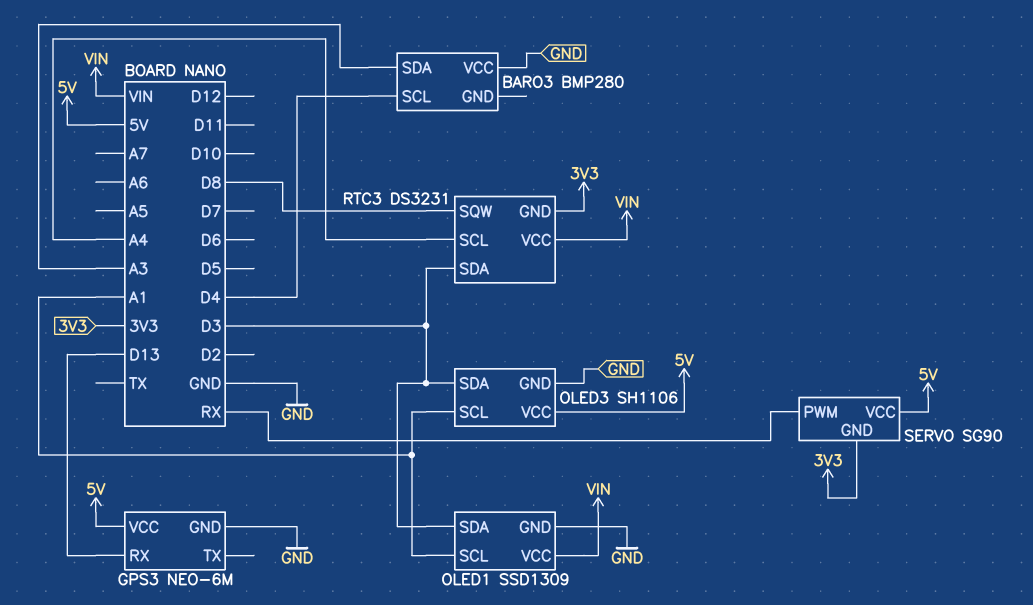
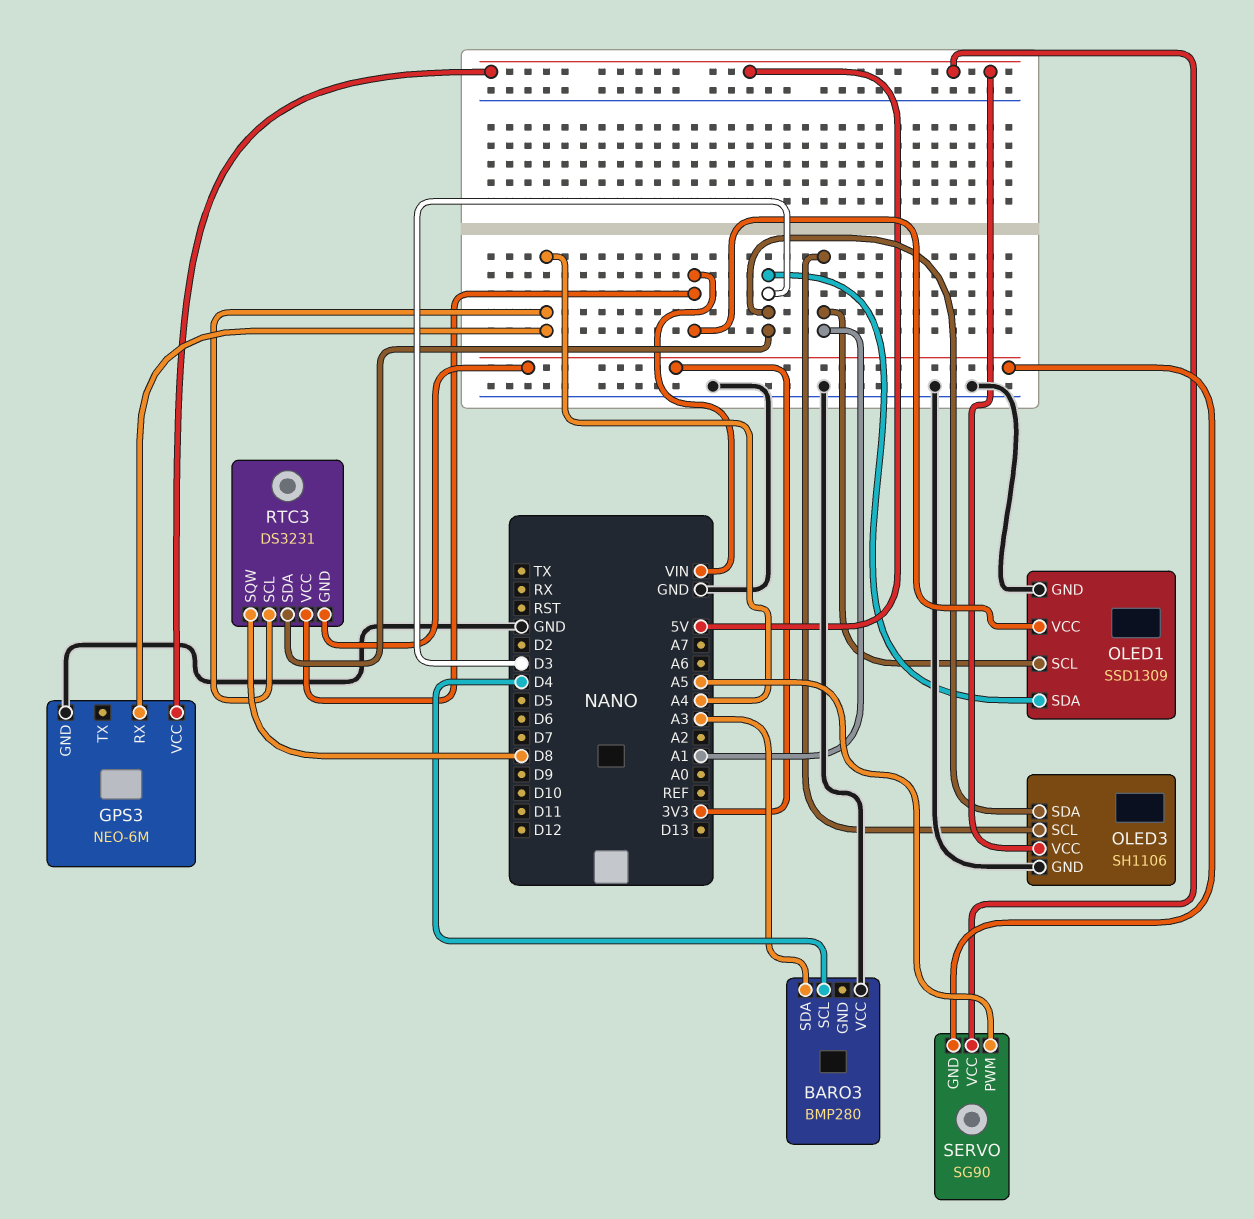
GPS3 pin RX: D13 -> A4
SERVO pin PWM: RX -> A5

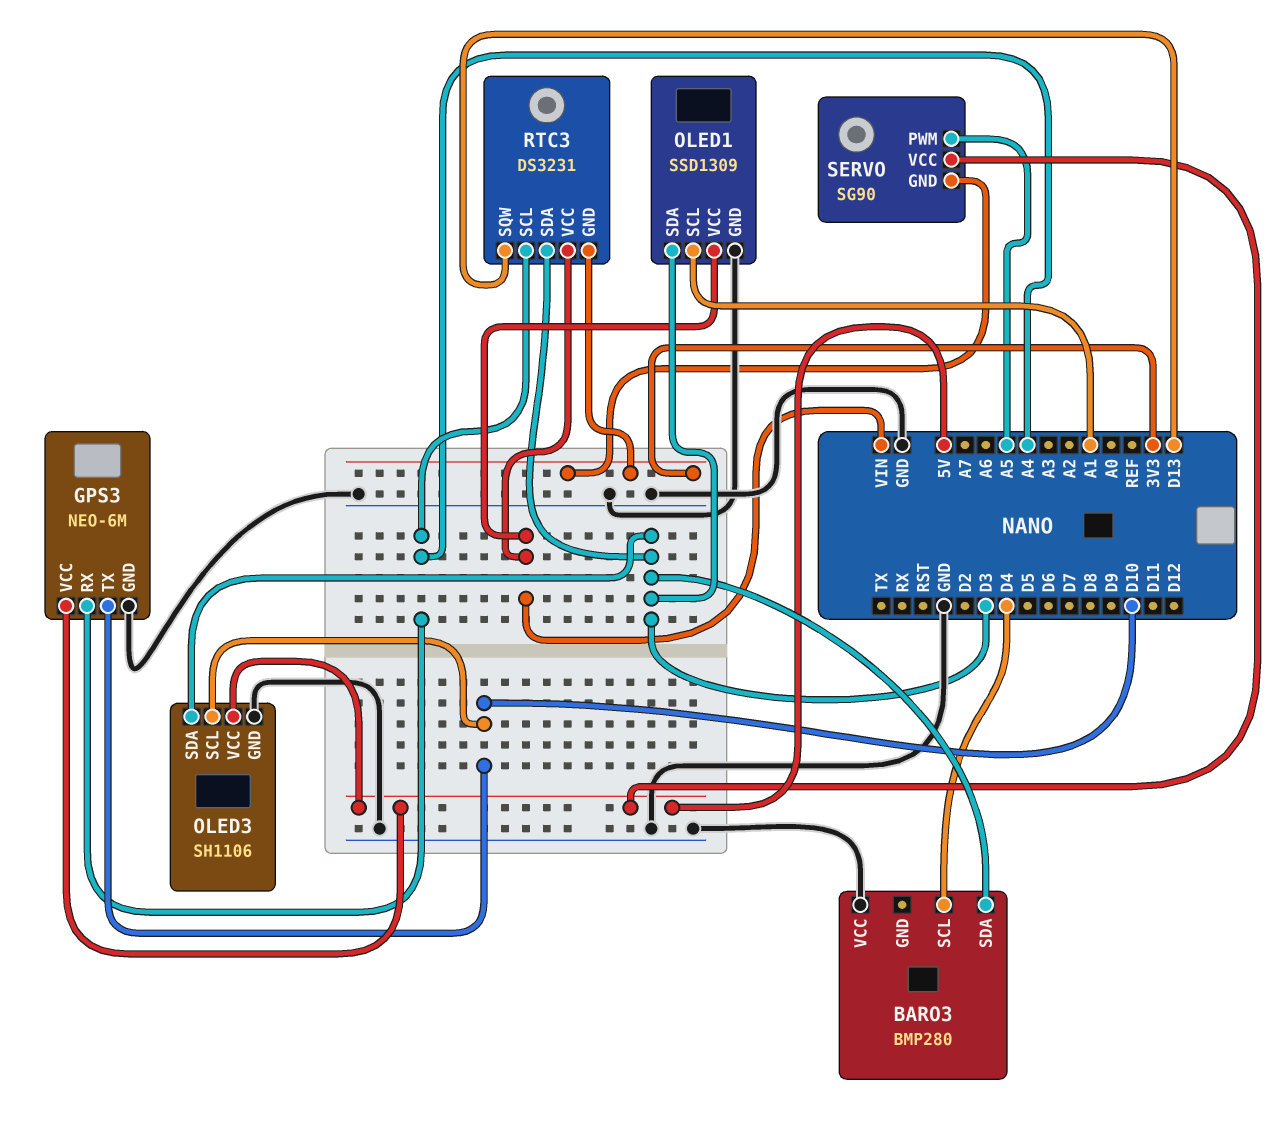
BARO3 pin SDA: A3 -> D3
GPS3 pin TX: none -> D10
OLED3 pin SCL: A1 -> D10
RTC3 pin SQW: D8 -> D13

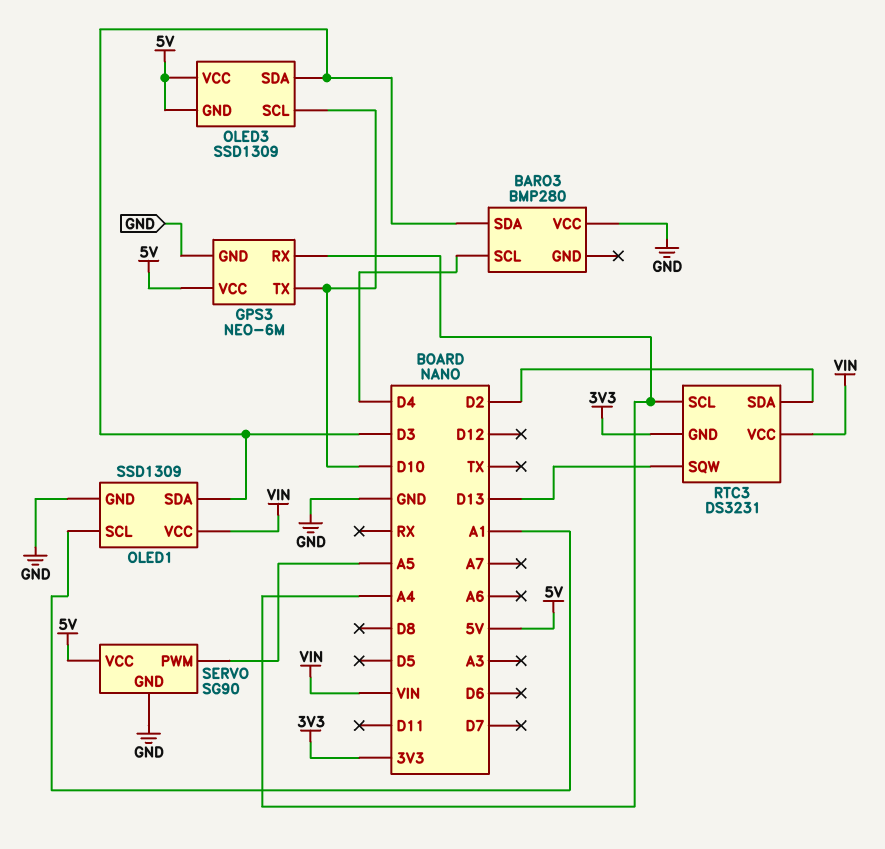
OLED3: SH1106 -> SSD1309
OLED3 pin GND: GND -> 5V
RTC3 pin SDA: D3 -> D2
SERVO pin GND: 3V3 -> GND

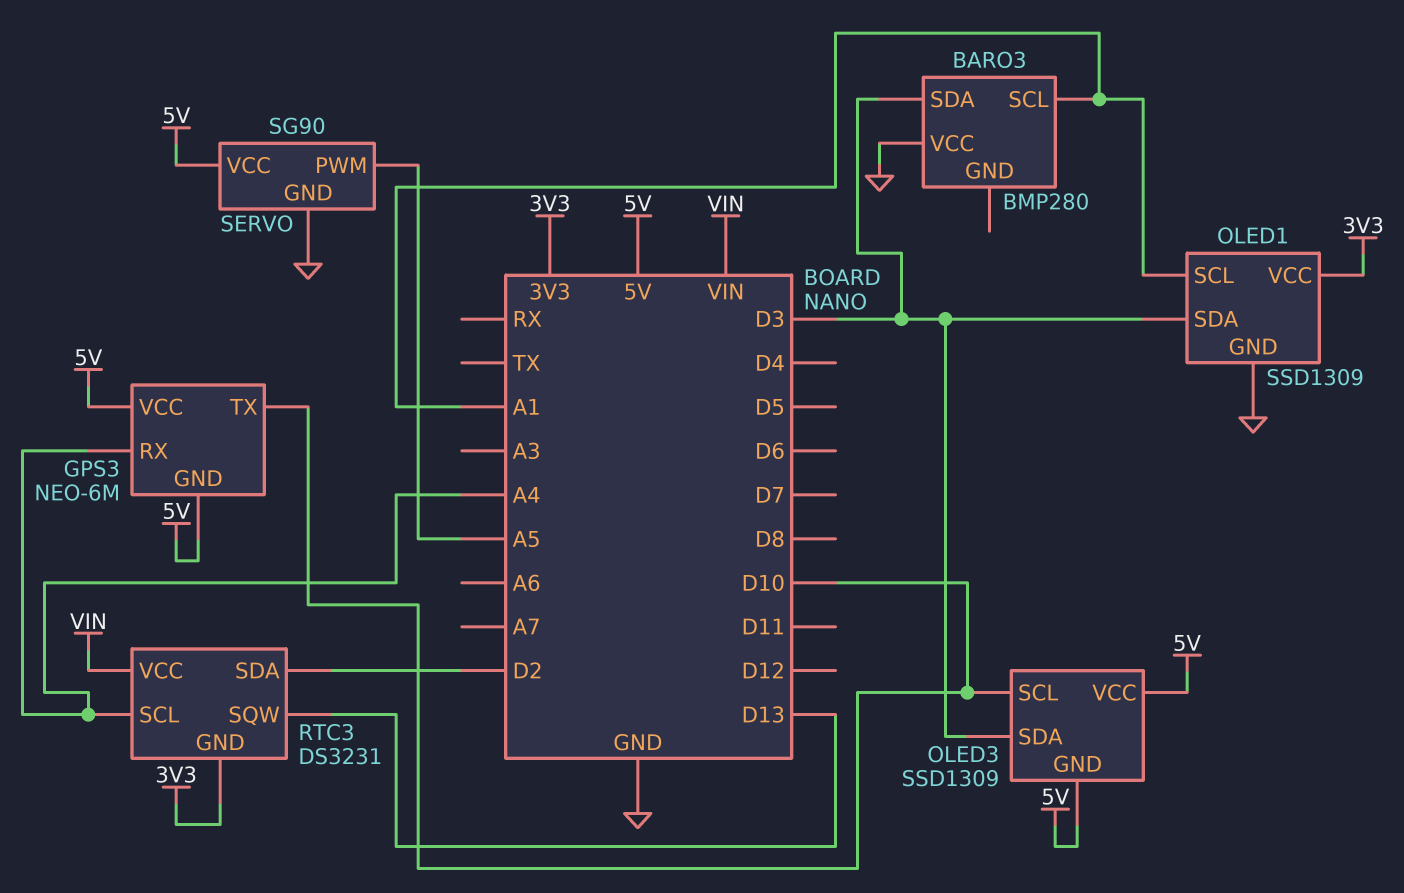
BARO3 pin SCL: D4 -> A1
GPS3 pin GND: GND -> 5V
OLED1 pin VCC: VIN -> 3V3

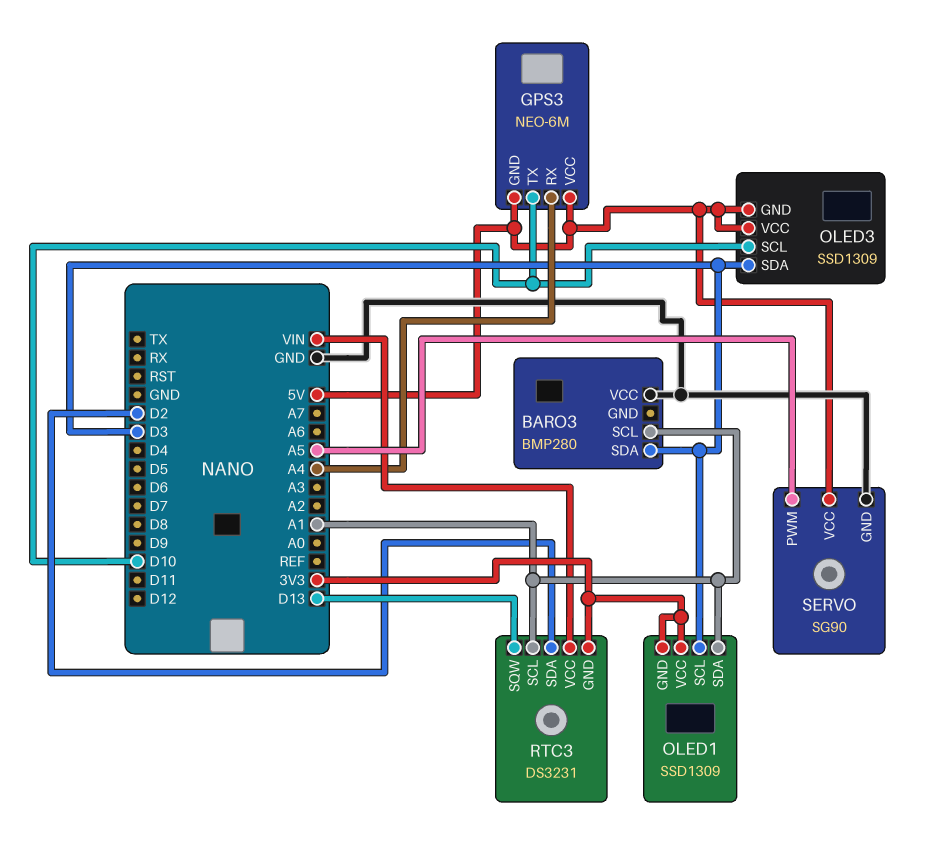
OLED1 pin GND: GND -> 3V3
OLED1 pin SCL: A1 -> D3
OLED1 pin SDA: D3 -> A1
RTC3 pin SCL: A4 -> A1

